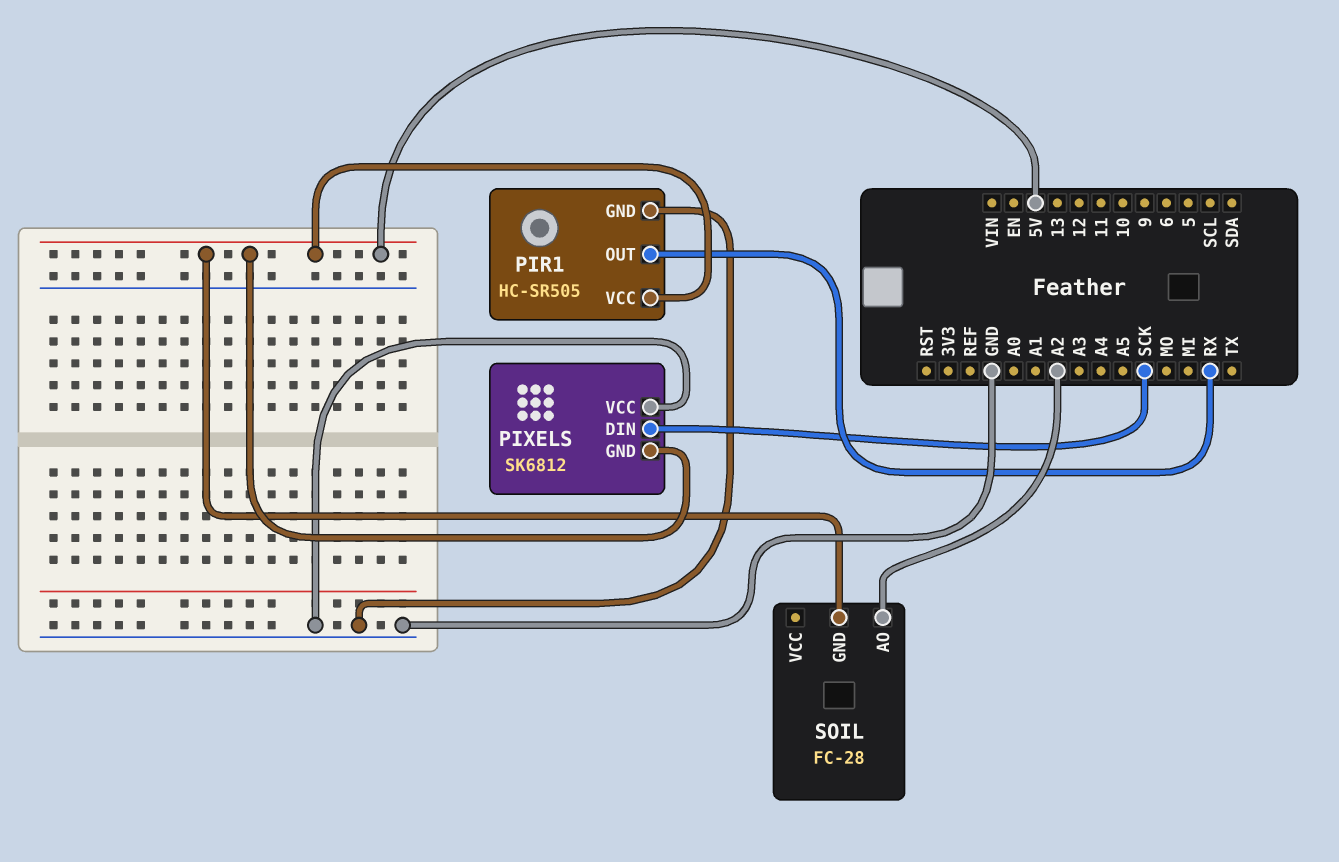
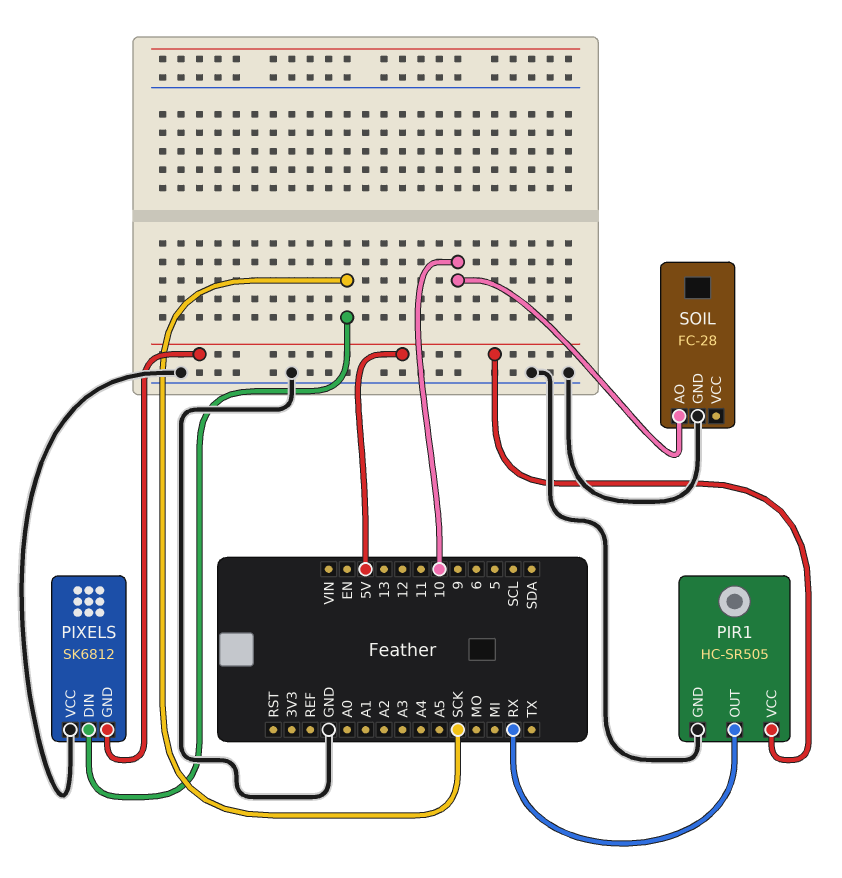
SOIL pin AO: A2 -> 10
SOIL pin GND: 5V -> GND

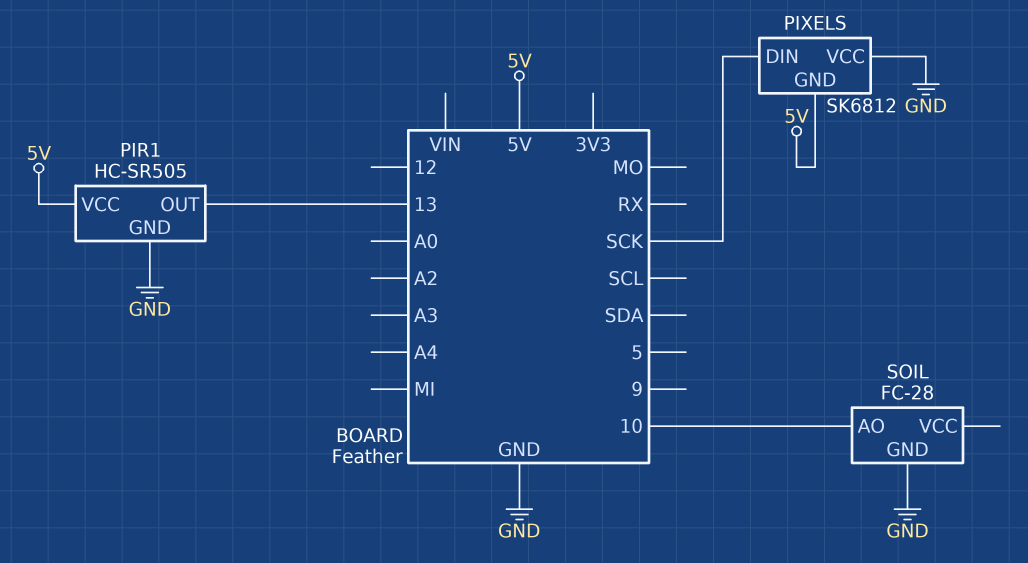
PIR1 pin OUT: RX -> 13

